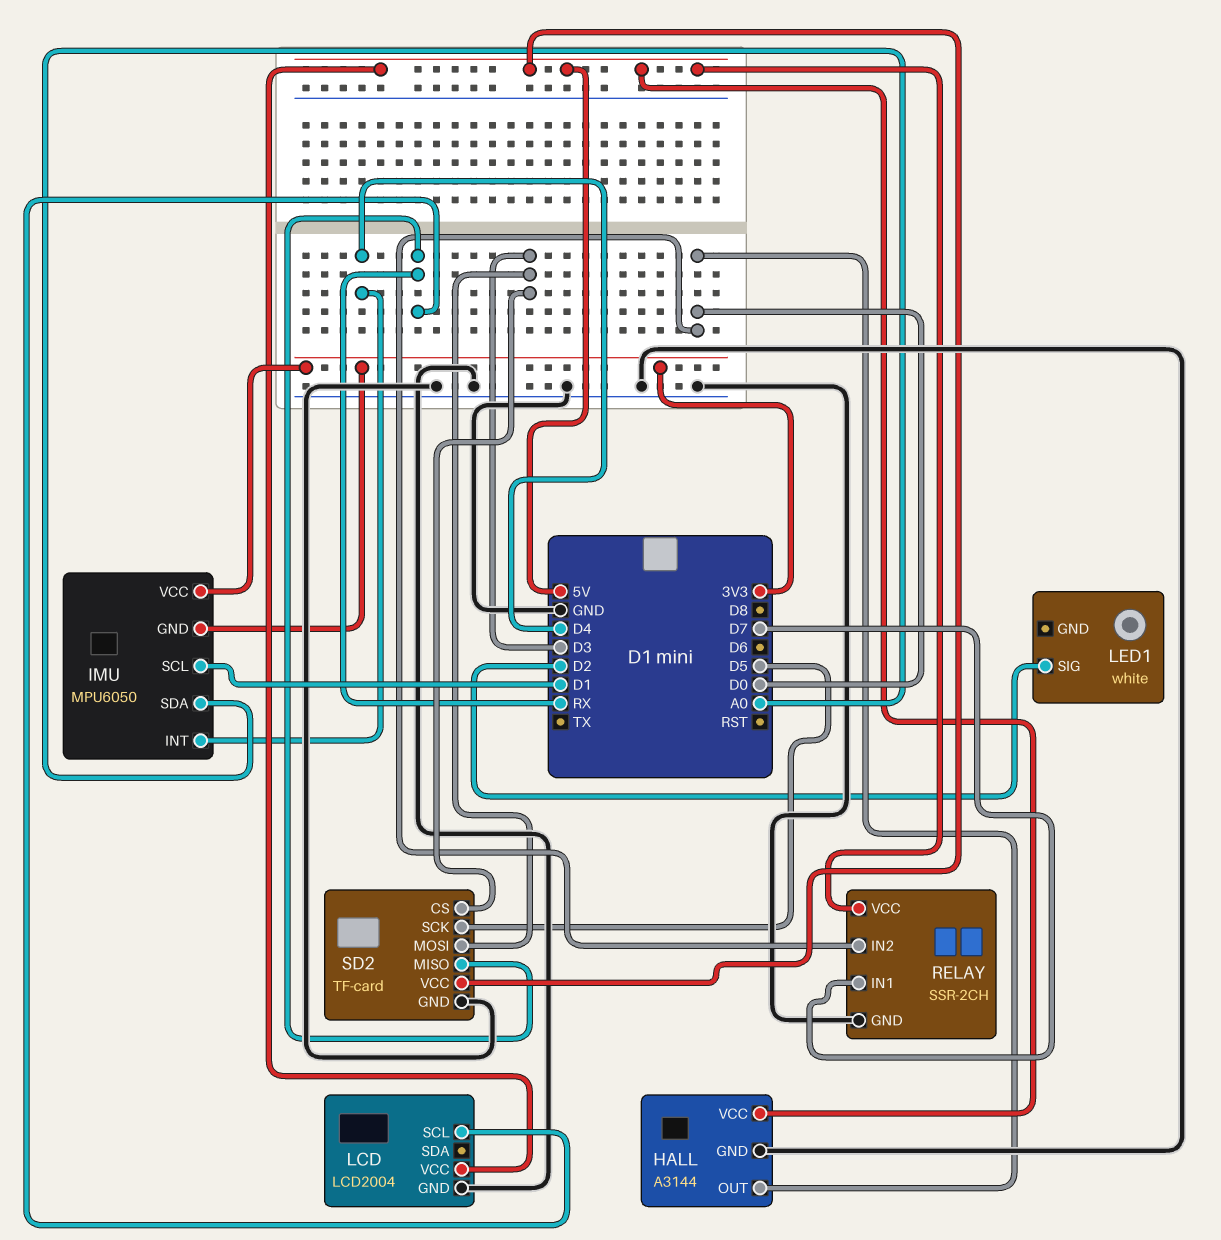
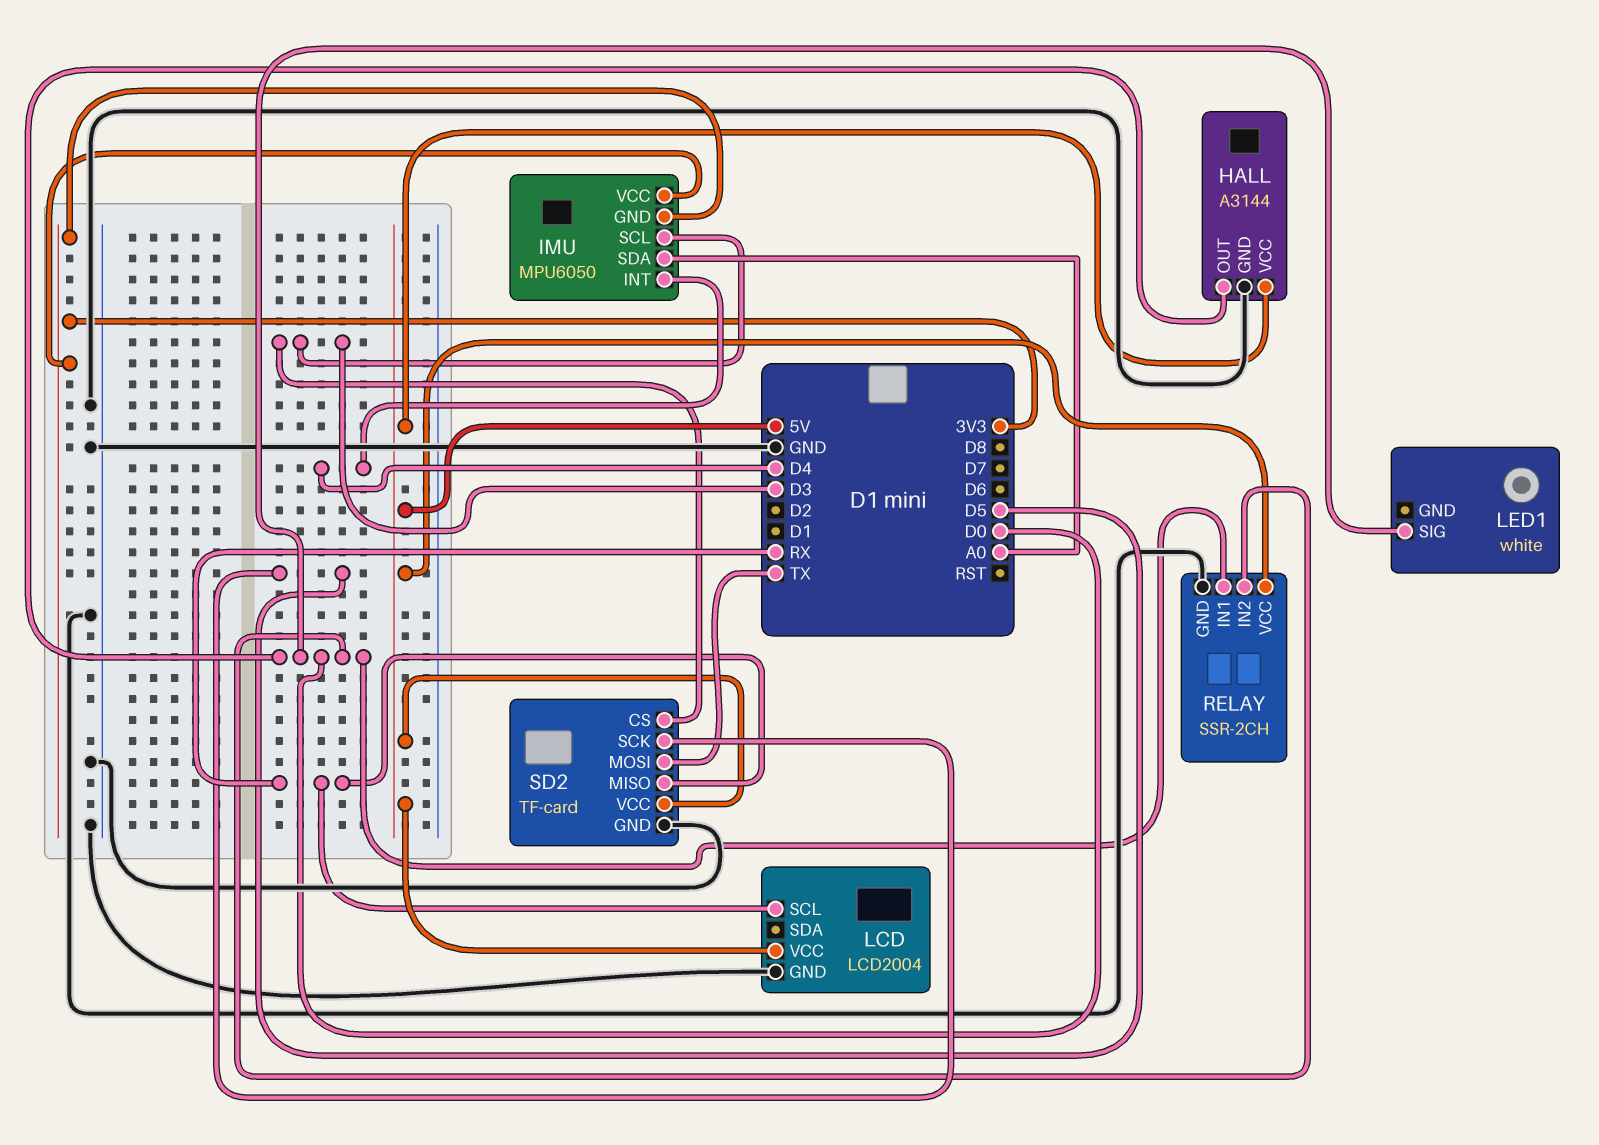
IMU pin SCL: D1 -> D3
LED1 pin SIG: D2 -> D0
RELAY pin IN1: D7 -> D0
SD2 pin MOSI: D3 -> TX

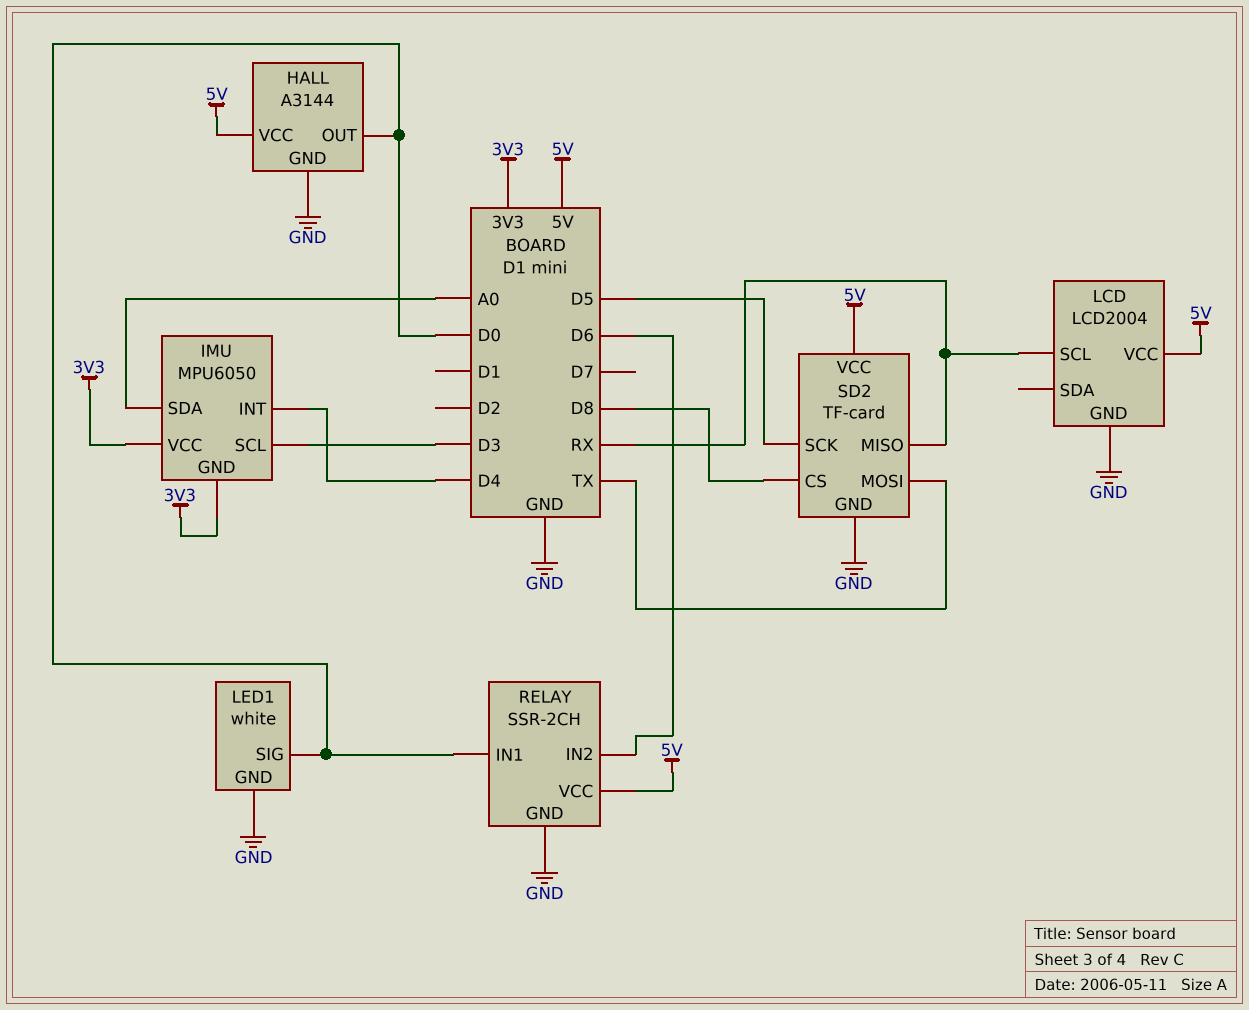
LED1 pin GND: none -> GND
RELAY pin IN2: D0 -> D6
SD2 pin CS: D3 -> D8

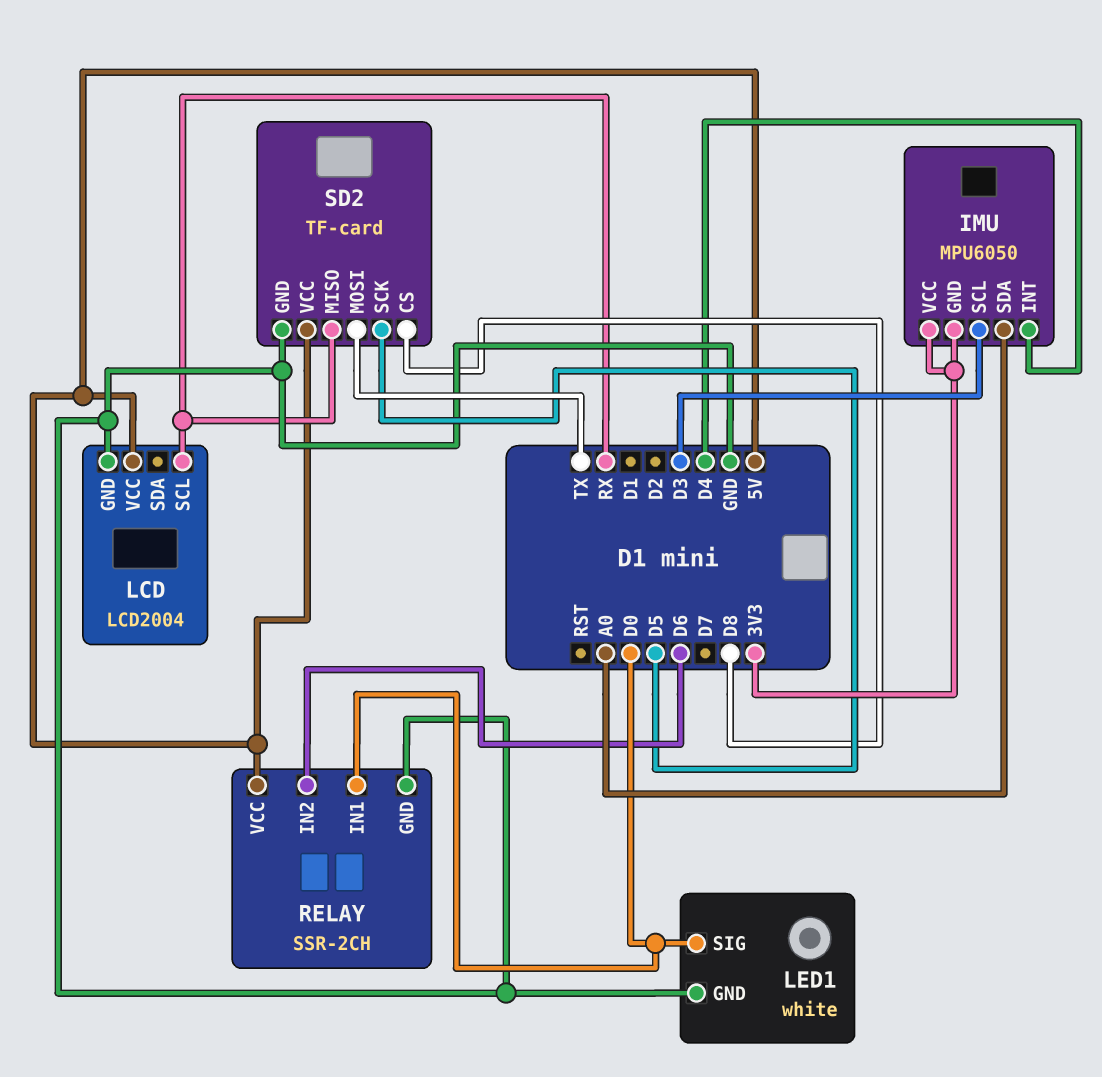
HALL: A3144 -> none
HALL pin GND: GND -> none
HALL pin OUT: D0 -> none
HALL pin VCC: 5V -> none

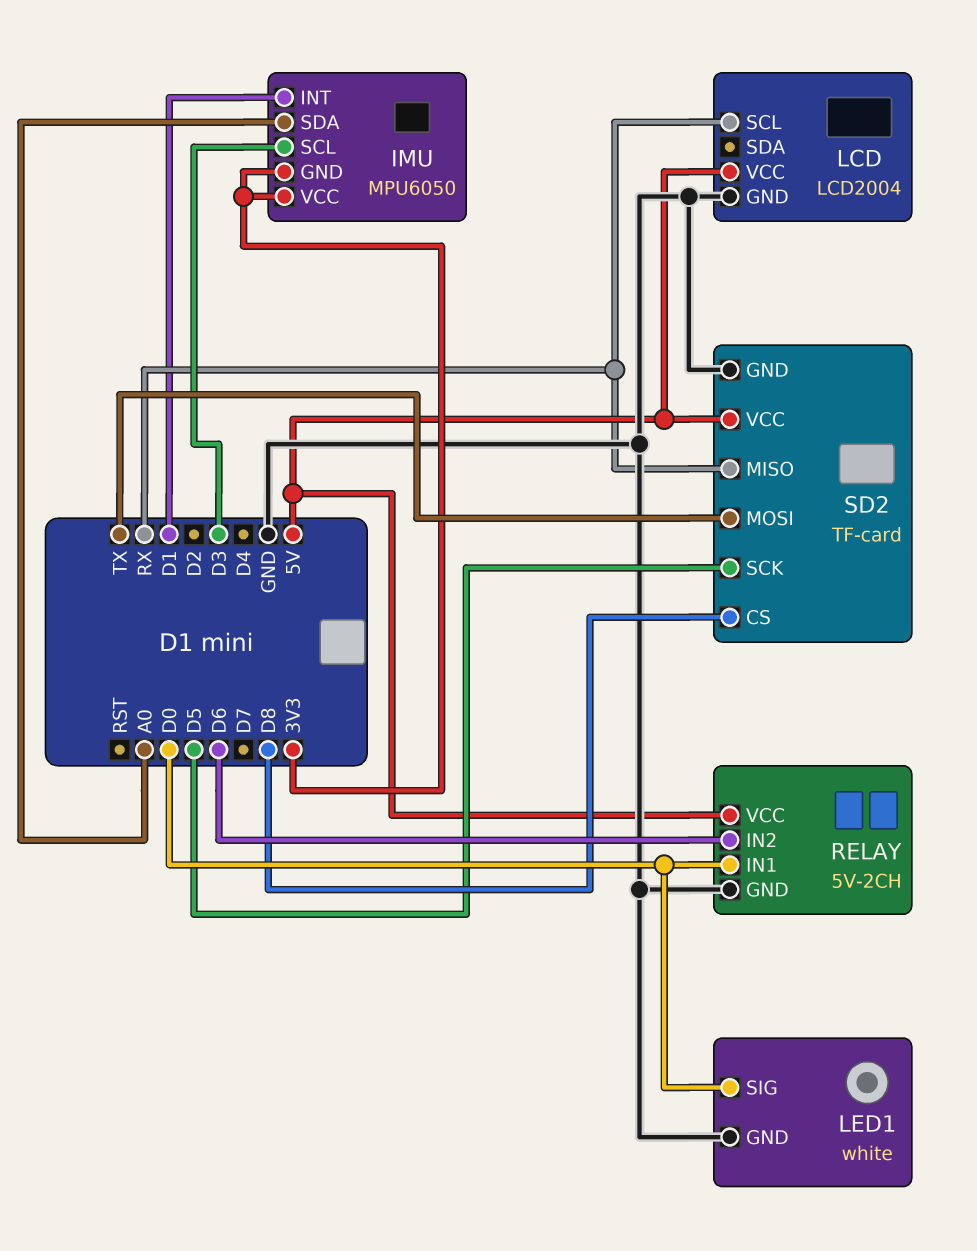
IMU pin INT: D4 -> D1
RELAY: SSR-2CH -> 5V-2CH

